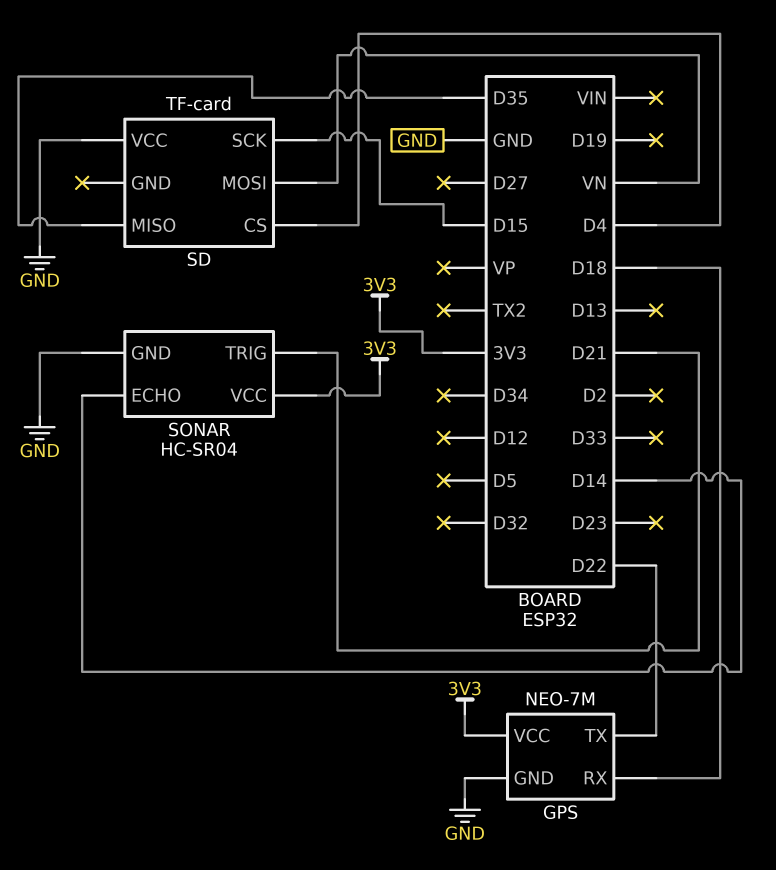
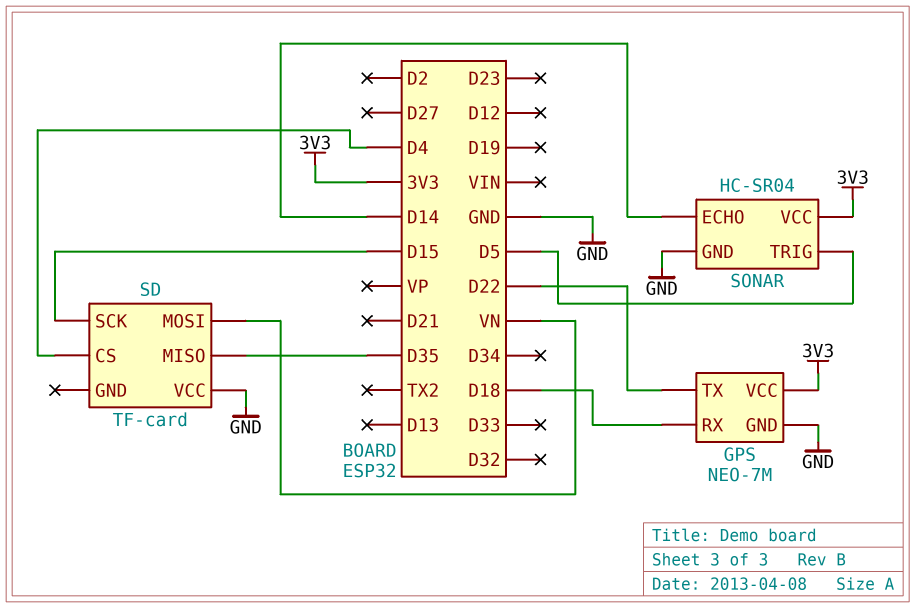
SONAR pin TRIG: D21 -> D5

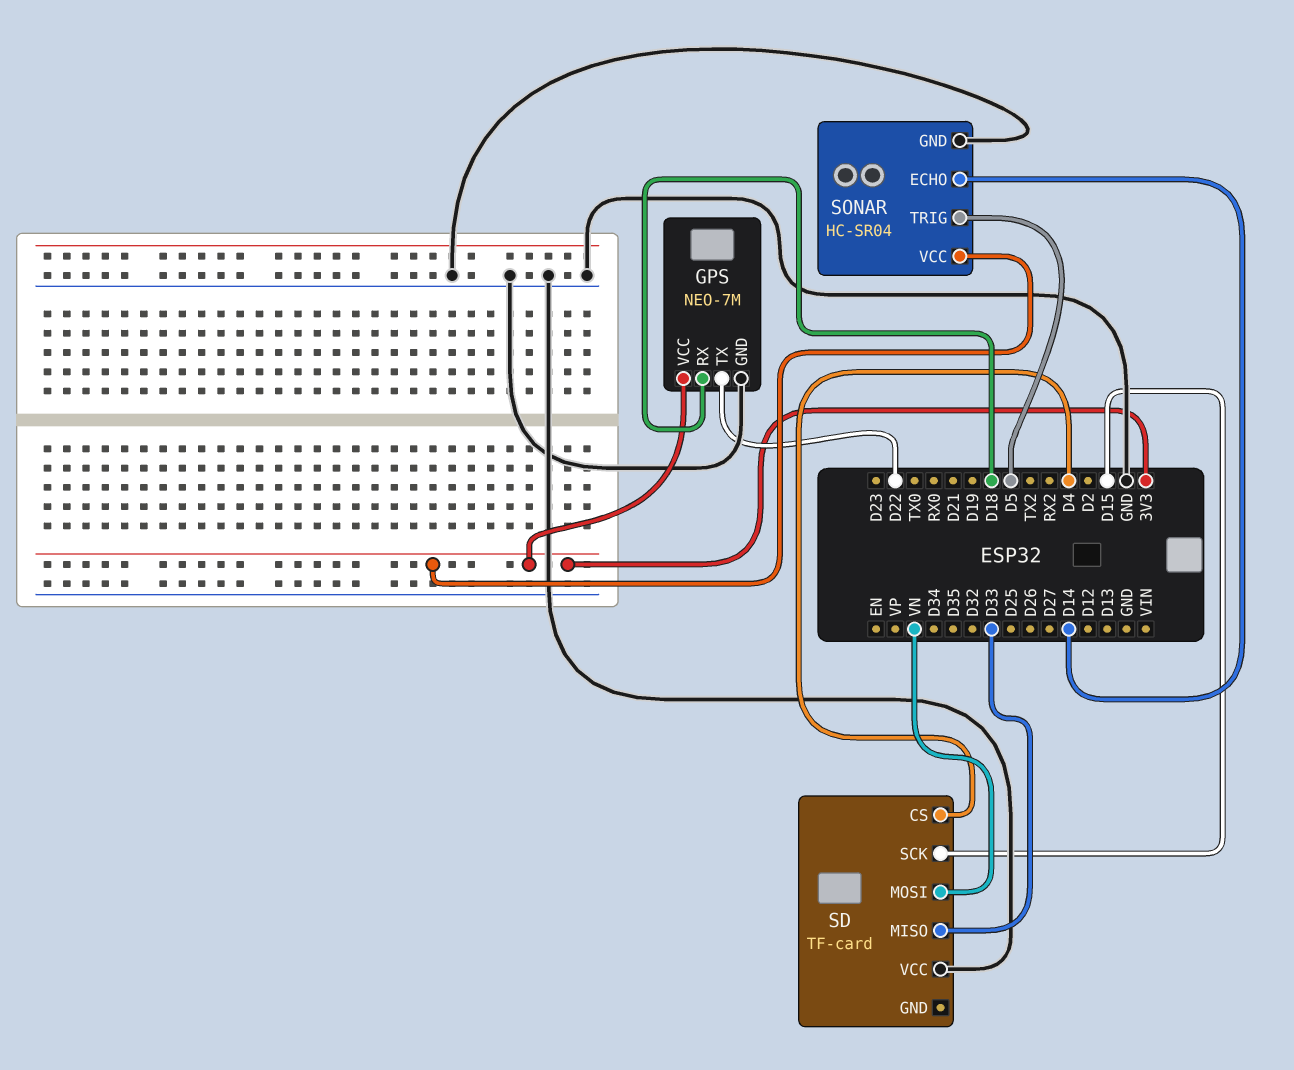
SD pin MISO: D35 -> D33

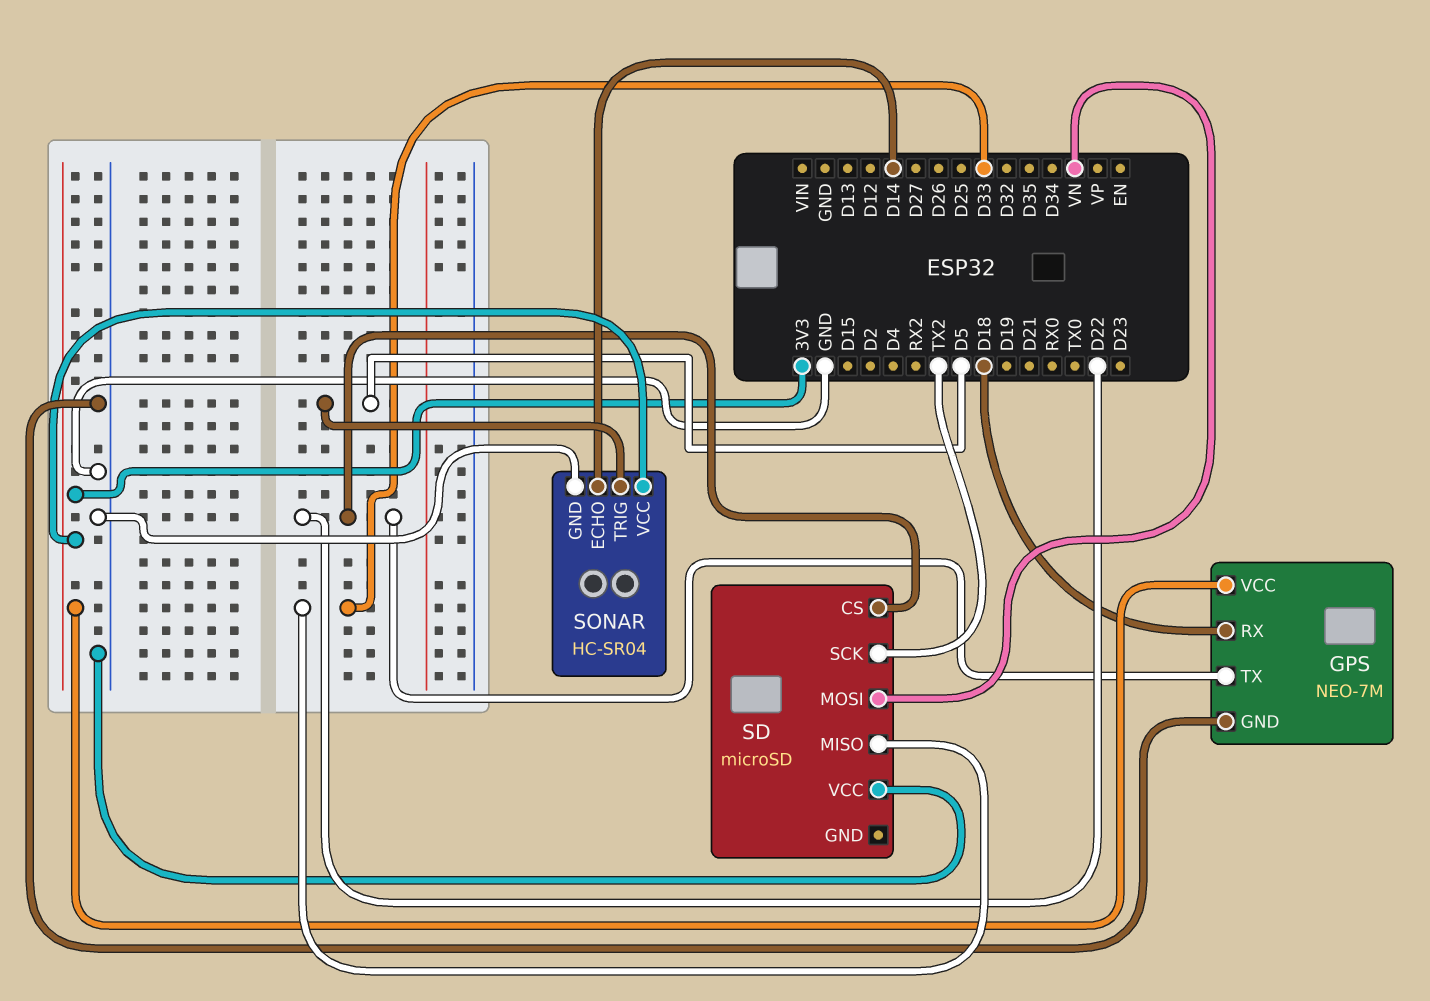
SD: TF-card -> microSD
SD pin CS: D4 -> D22
SD pin SCK: D15 -> TX2

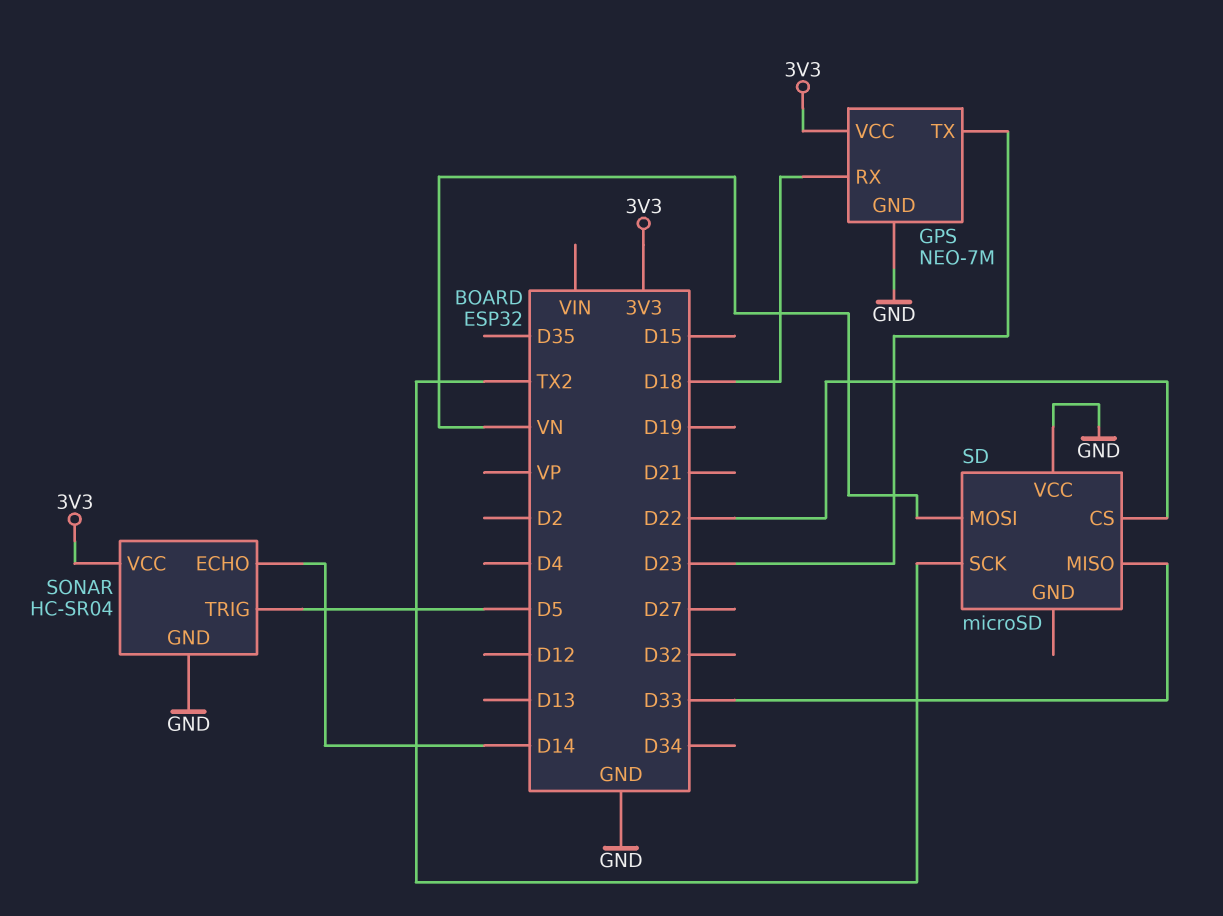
GPS pin TX: D22 -> D23

